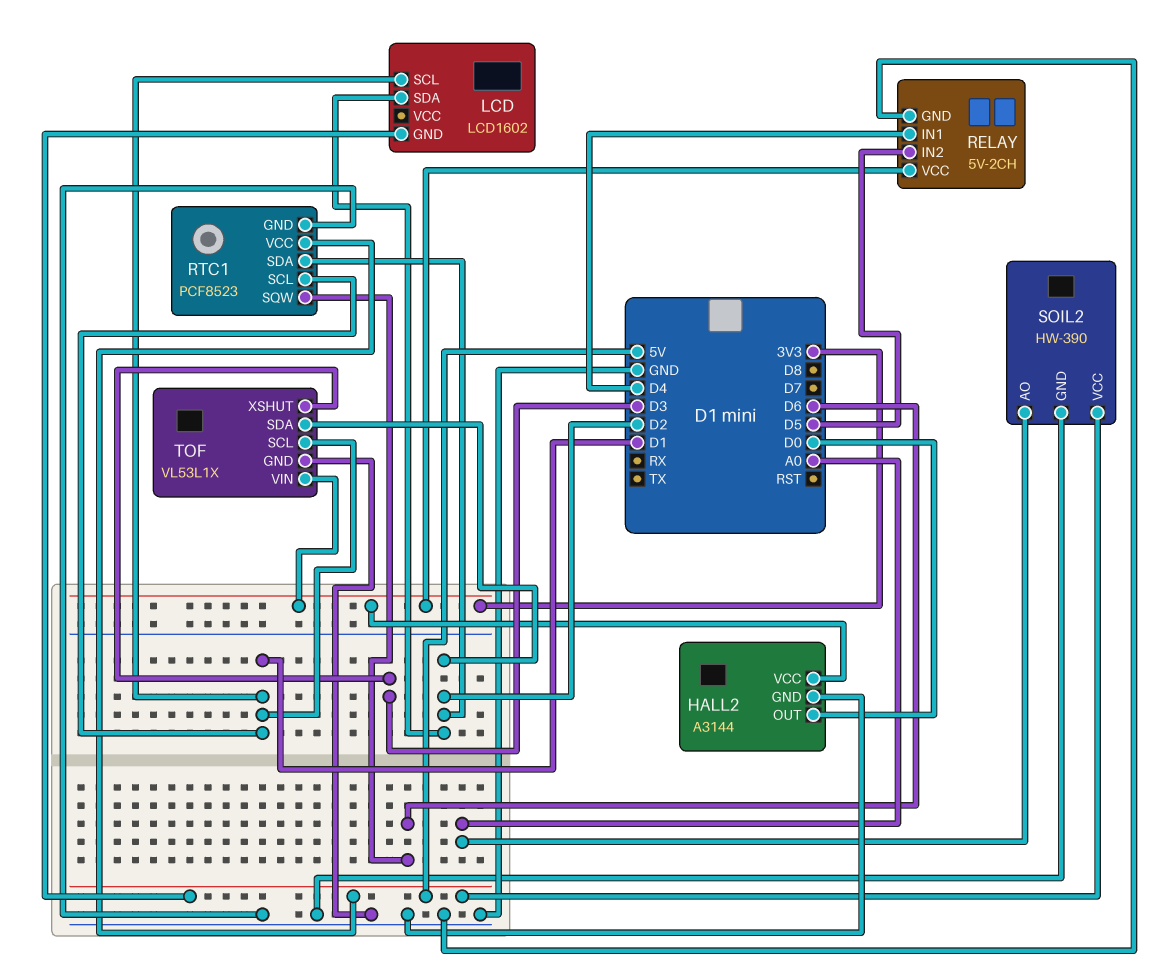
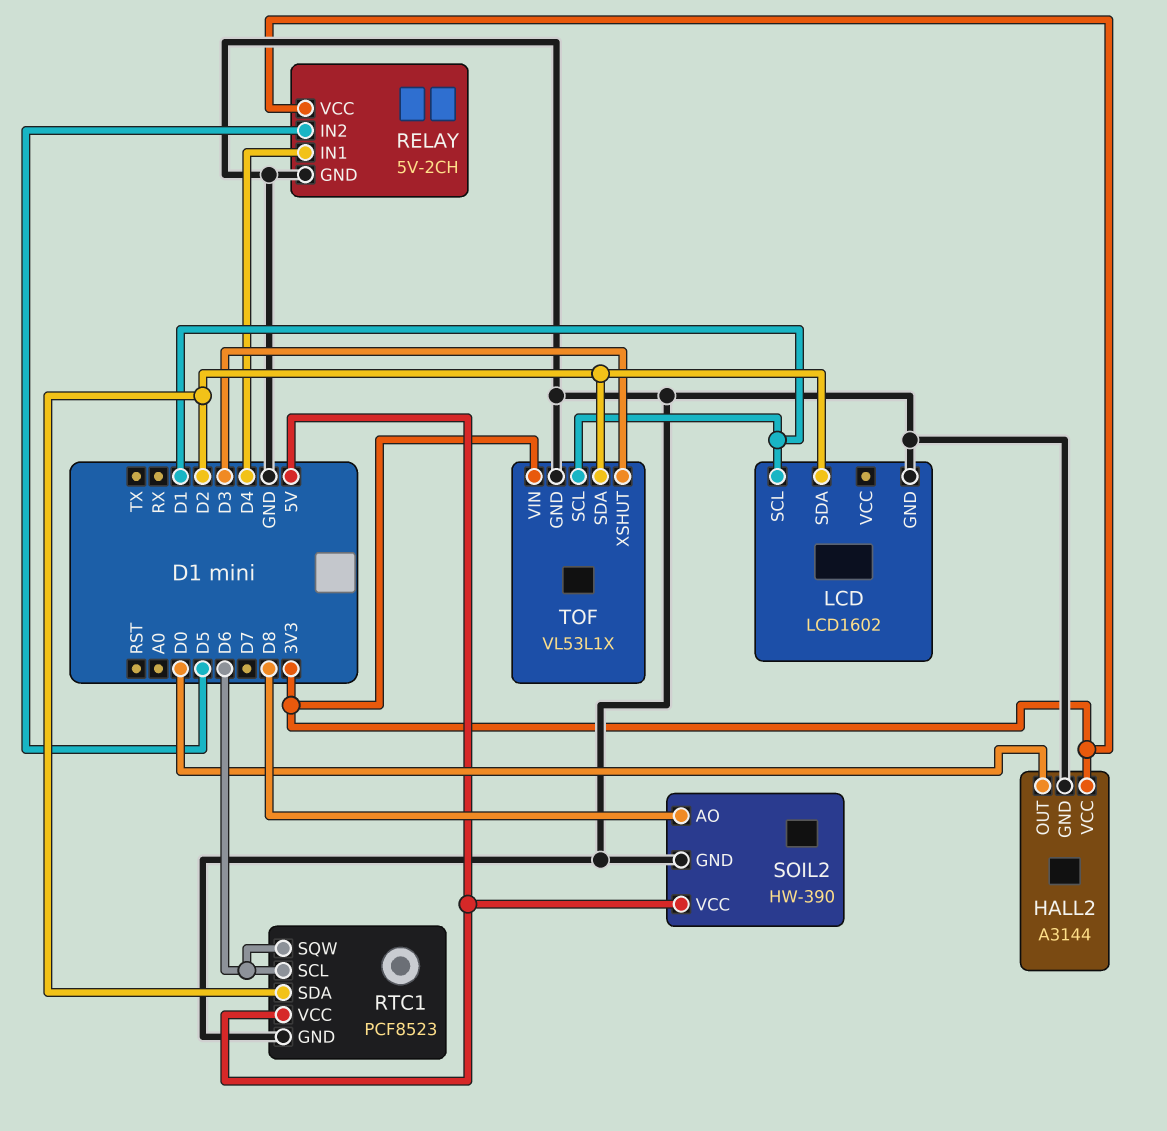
LCD pin GND: 5V -> GND
RTC1 pin SCL: D1 -> D6
SOIL2 pin AO: A0 -> D8

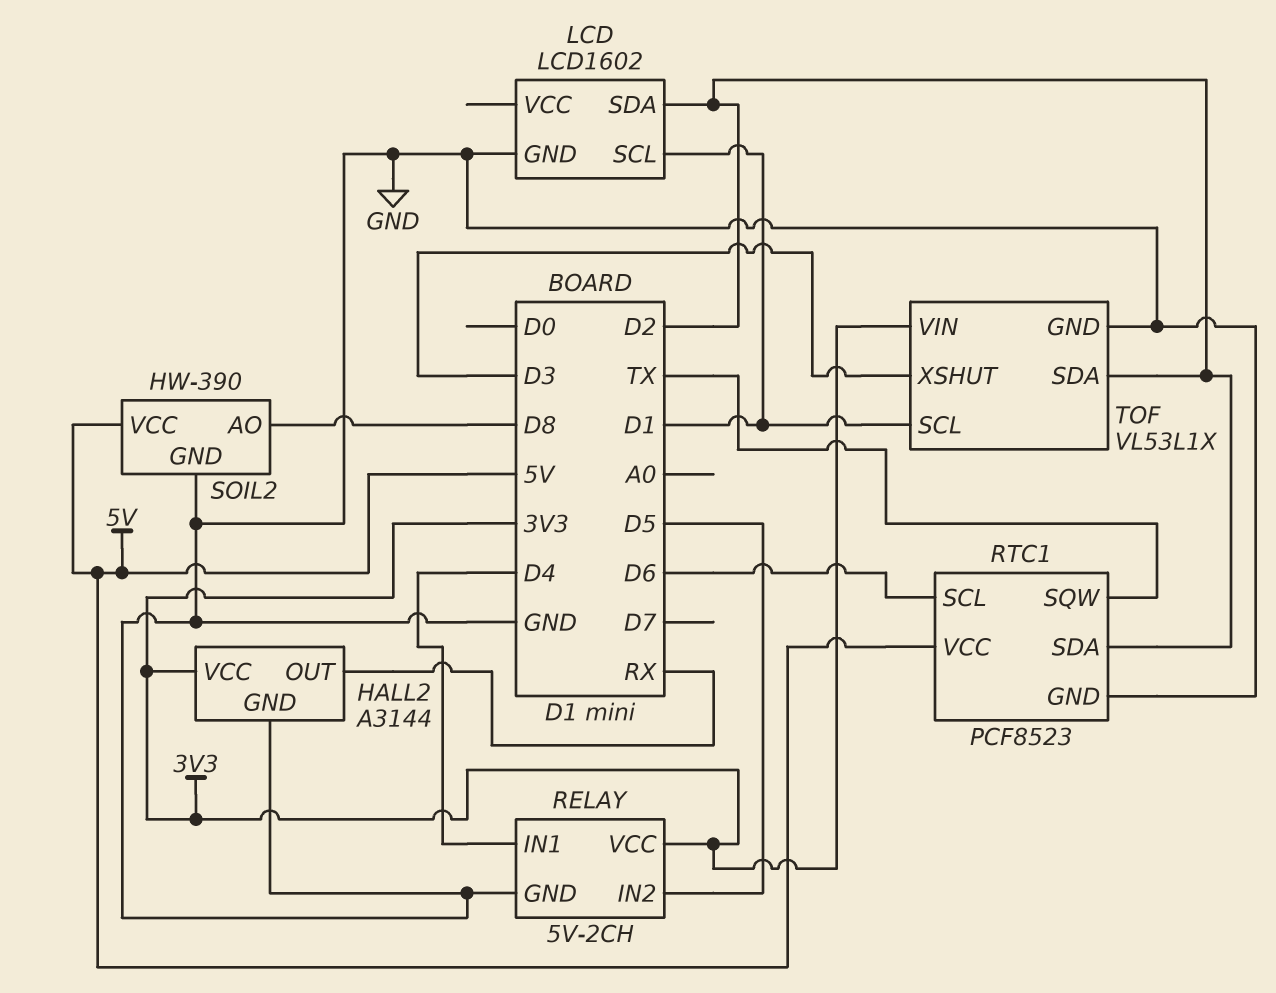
HALL2 pin OUT: D0 -> RX
RTC1 pin SQW: D6 -> TX

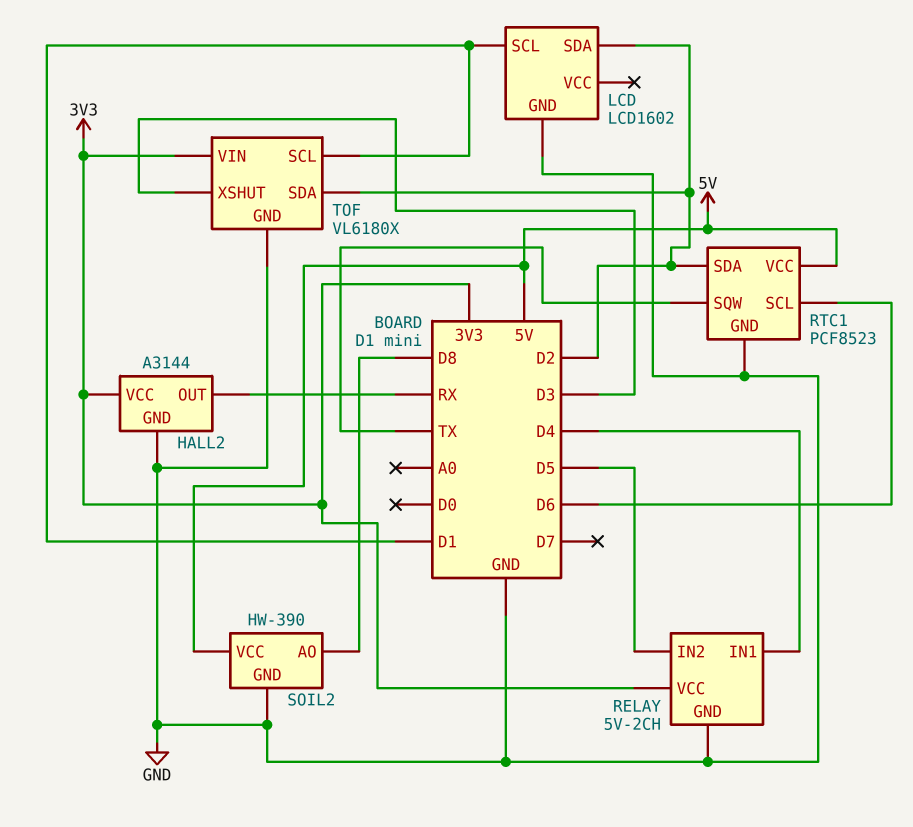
TOF: VL53L1X -> VL6180X

